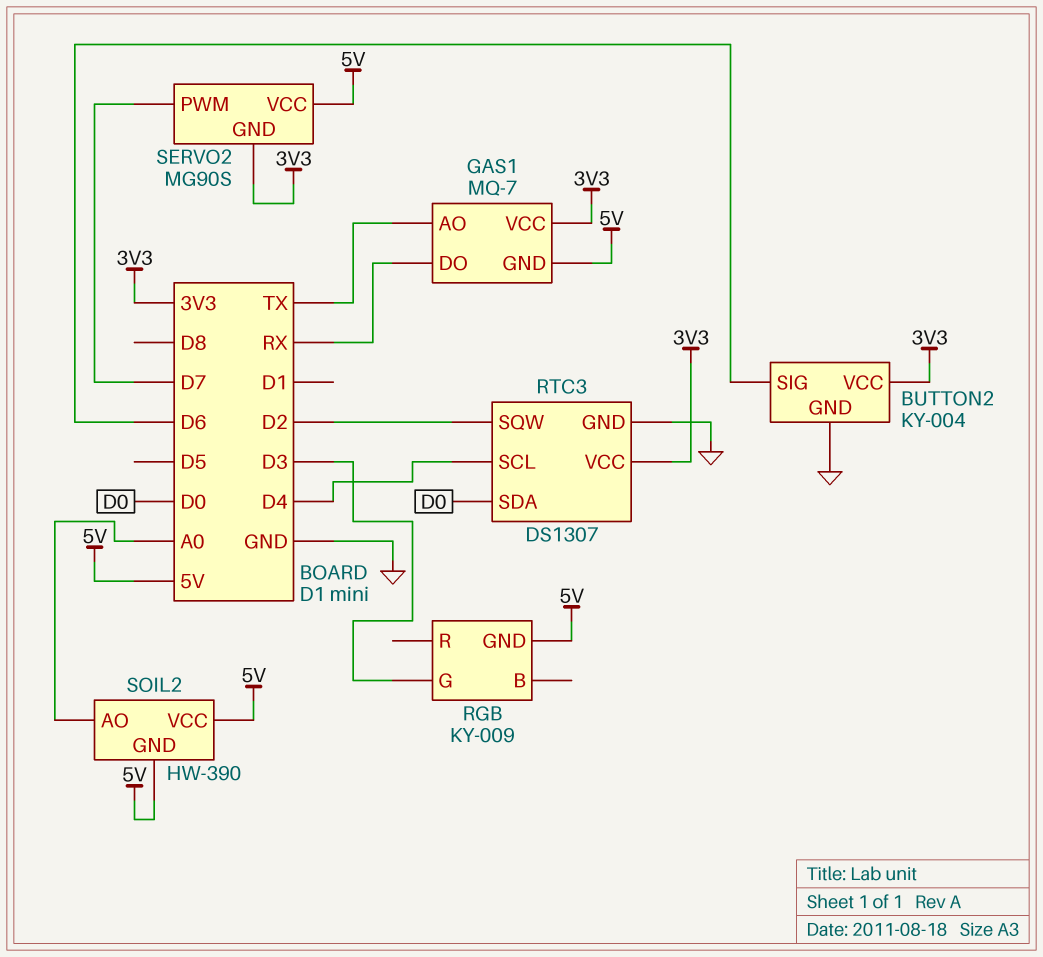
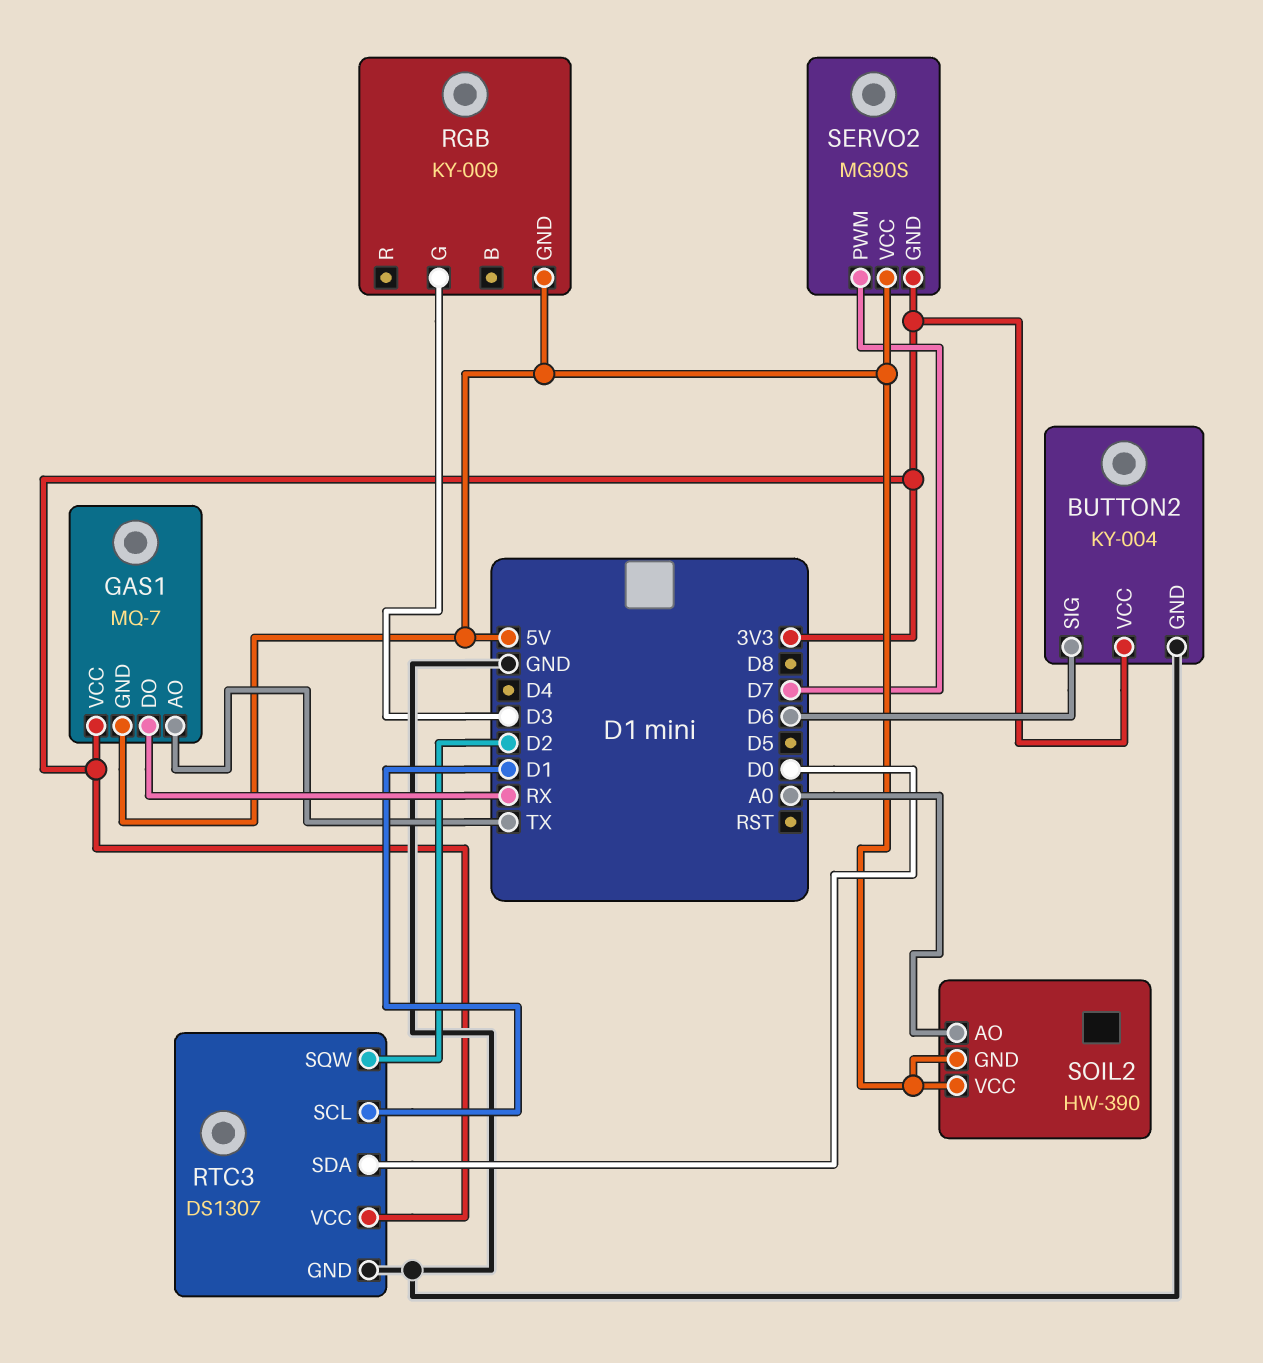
RTC3 pin SCL: D4 -> D1

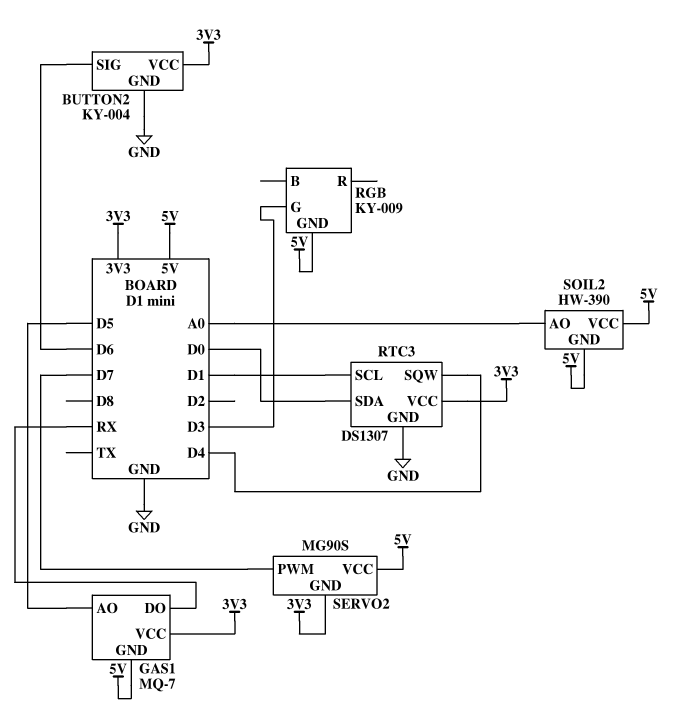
GAS1 pin AO: TX -> D5
RTC3 pin SQW: D2 -> D4

